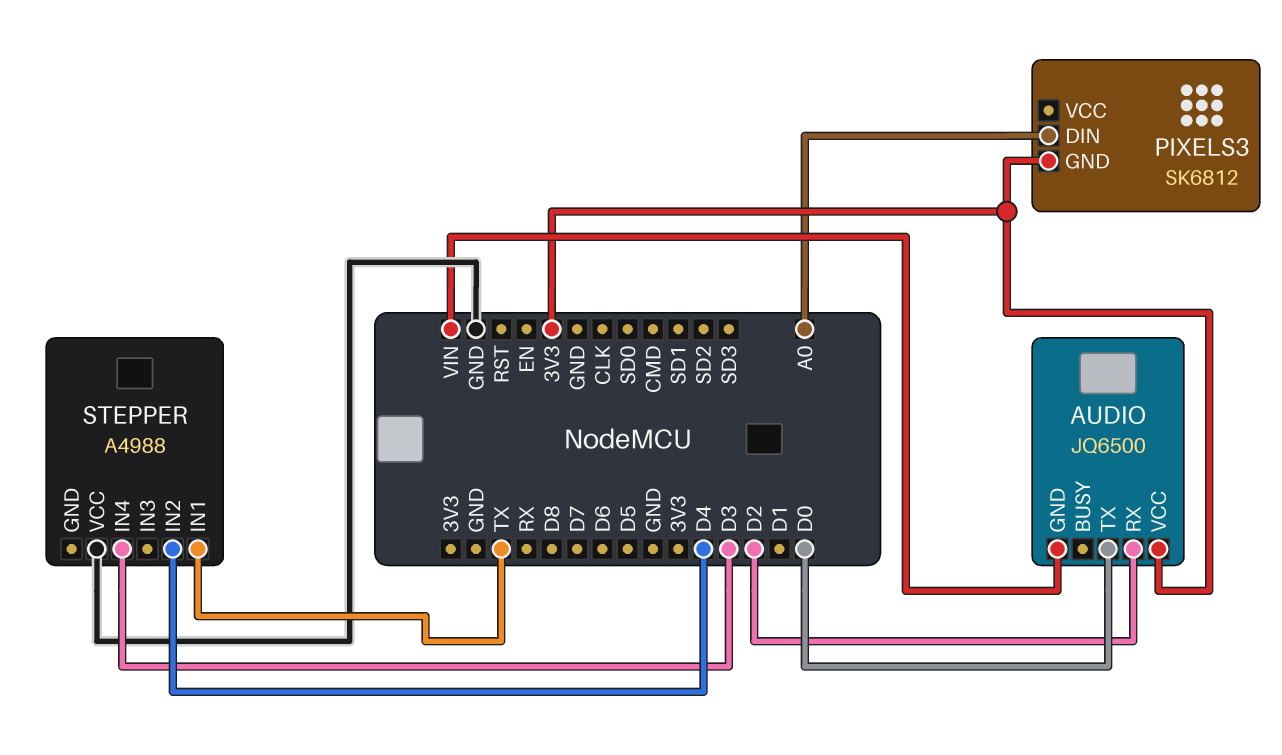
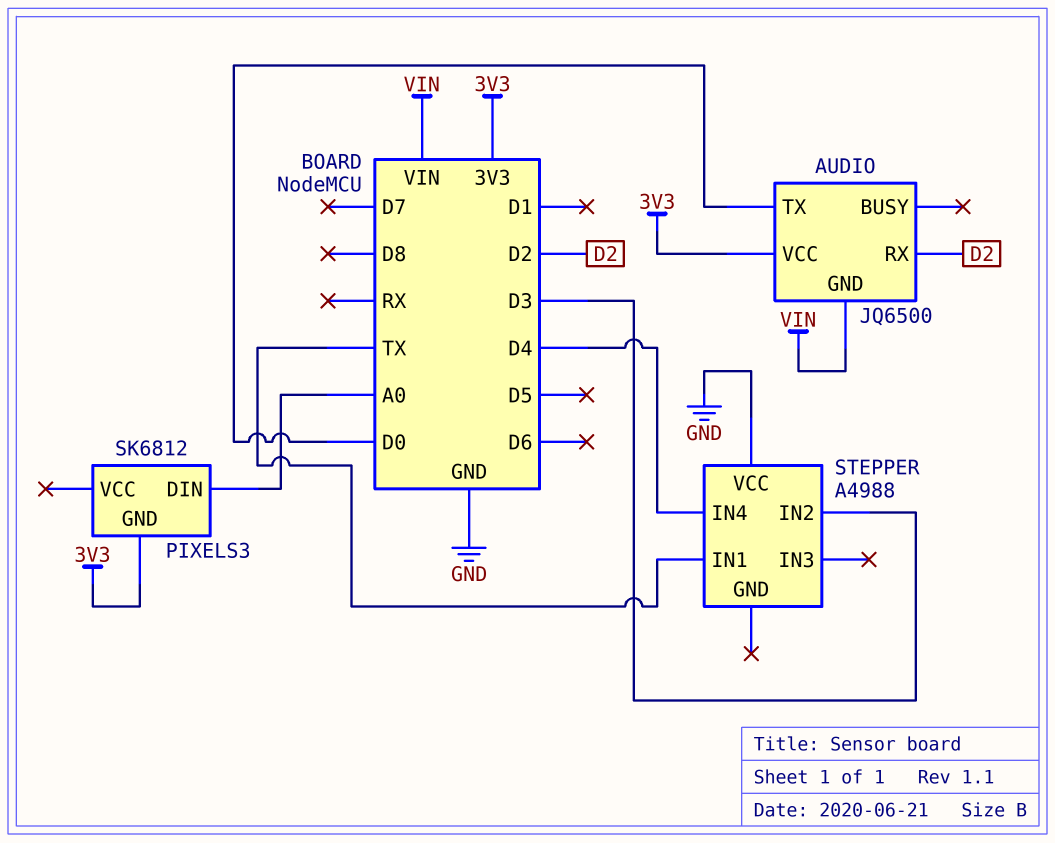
STEPPER pin IN2: D4 -> D3
STEPPER pin IN4: D3 -> D4

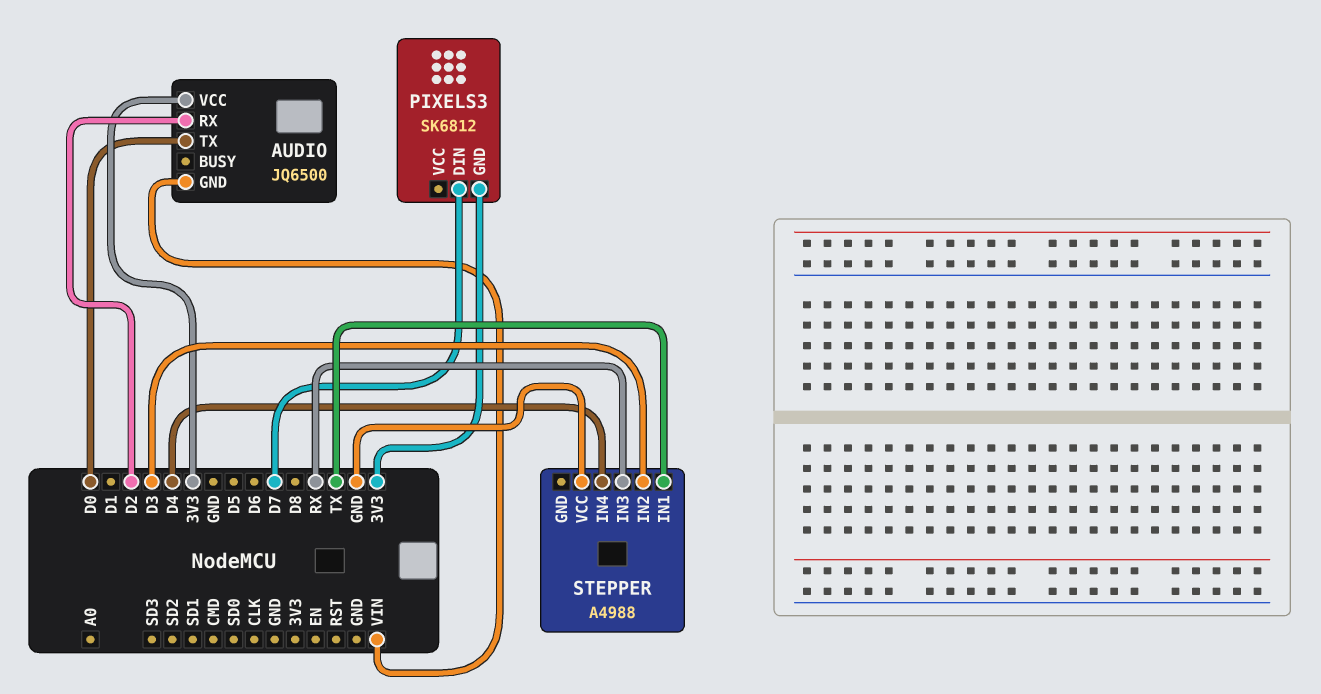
PIXELS3 pin DIN: A0 -> D7
STEPPER pin IN3: none -> RX

